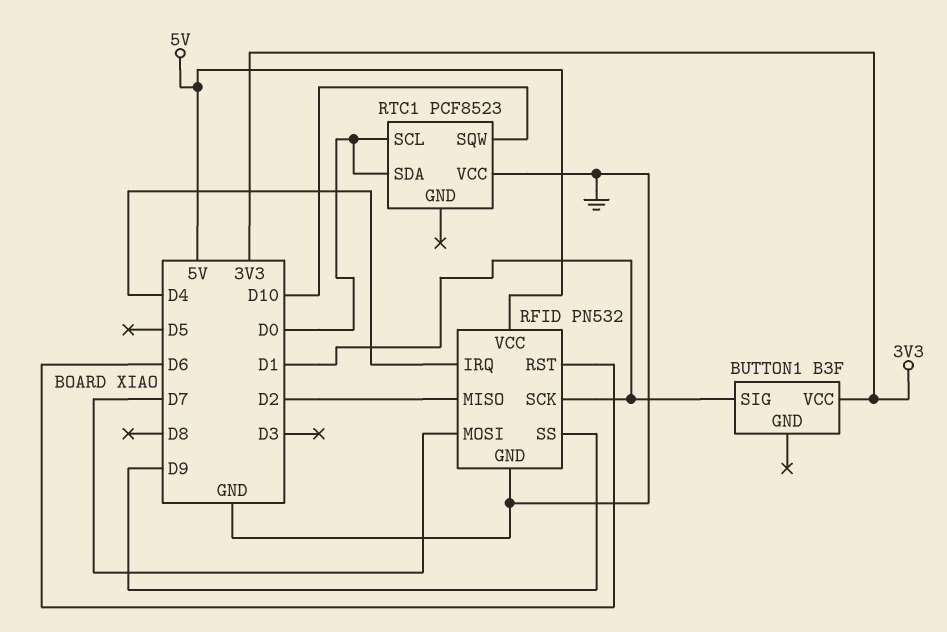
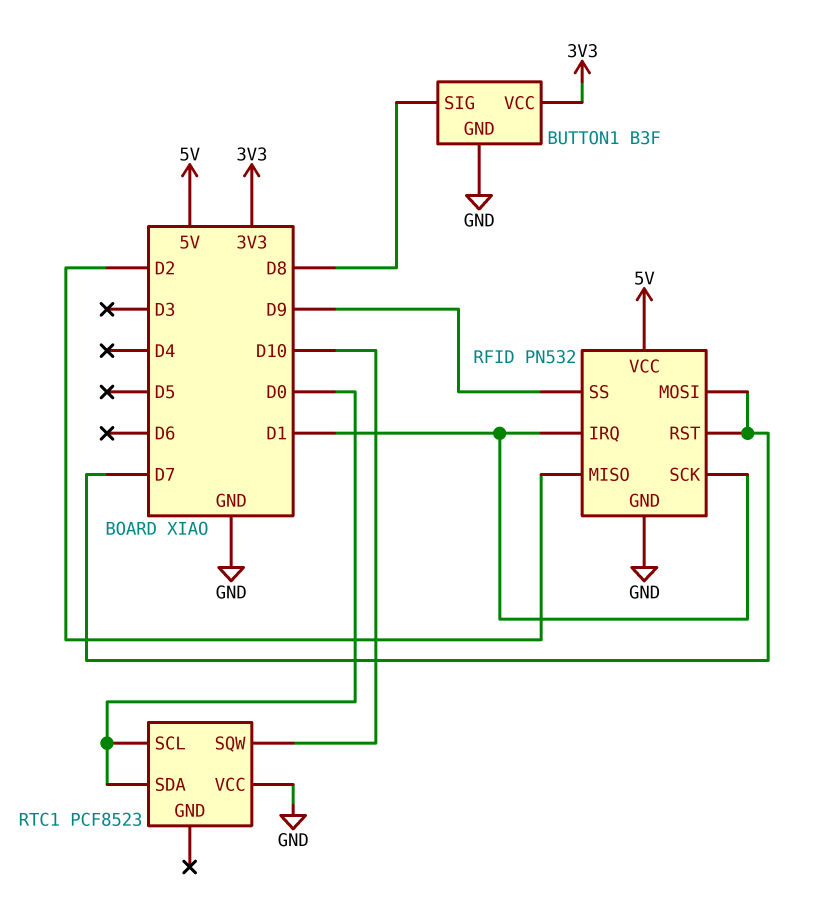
BUTTON1 pin GND: none -> GND
BUTTON1 pin SIG: D1 -> D8
RFID pin IRQ: D4 -> D1
RFID pin RST: D6 -> D7

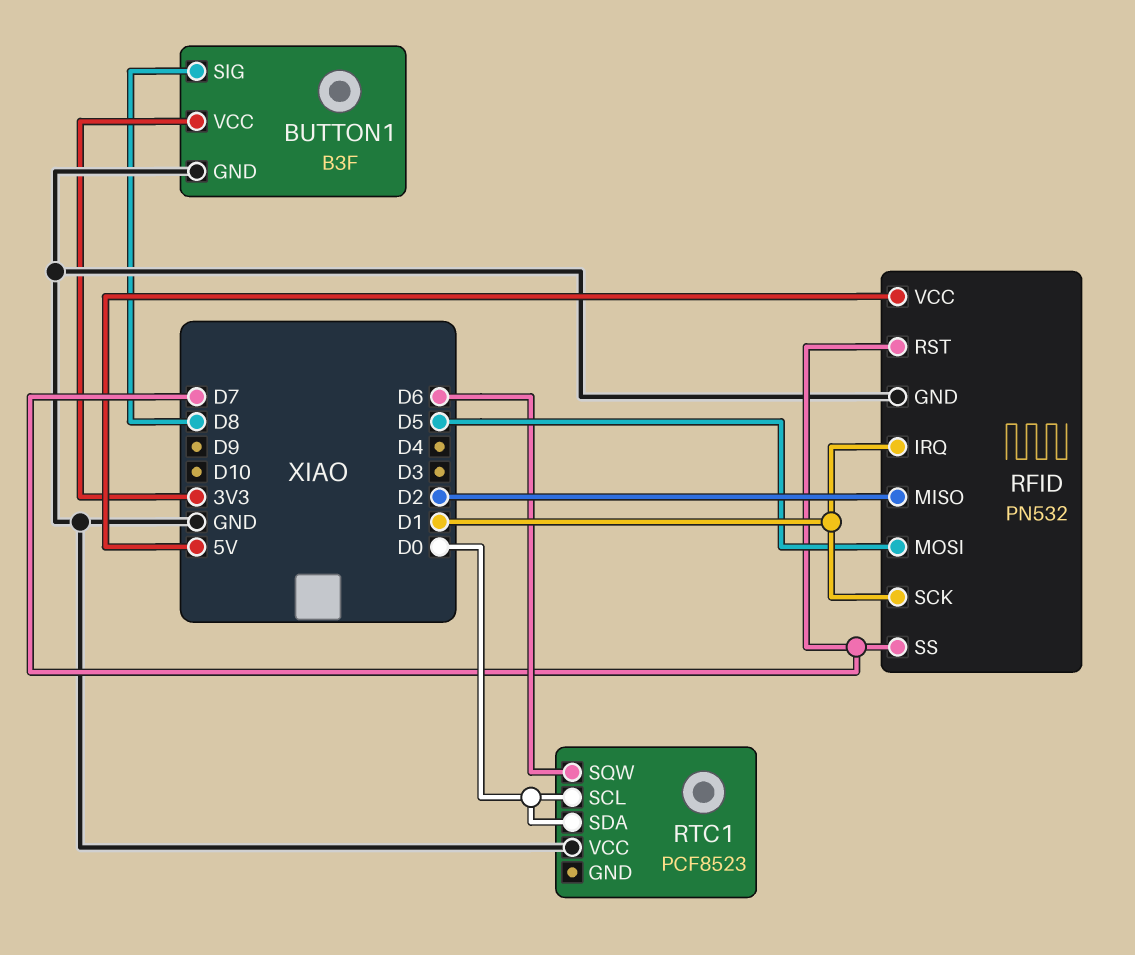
RFID pin MOSI: D7 -> D5
RFID pin SS: D9 -> D7
RTC1 pin SQW: D10 -> D6

